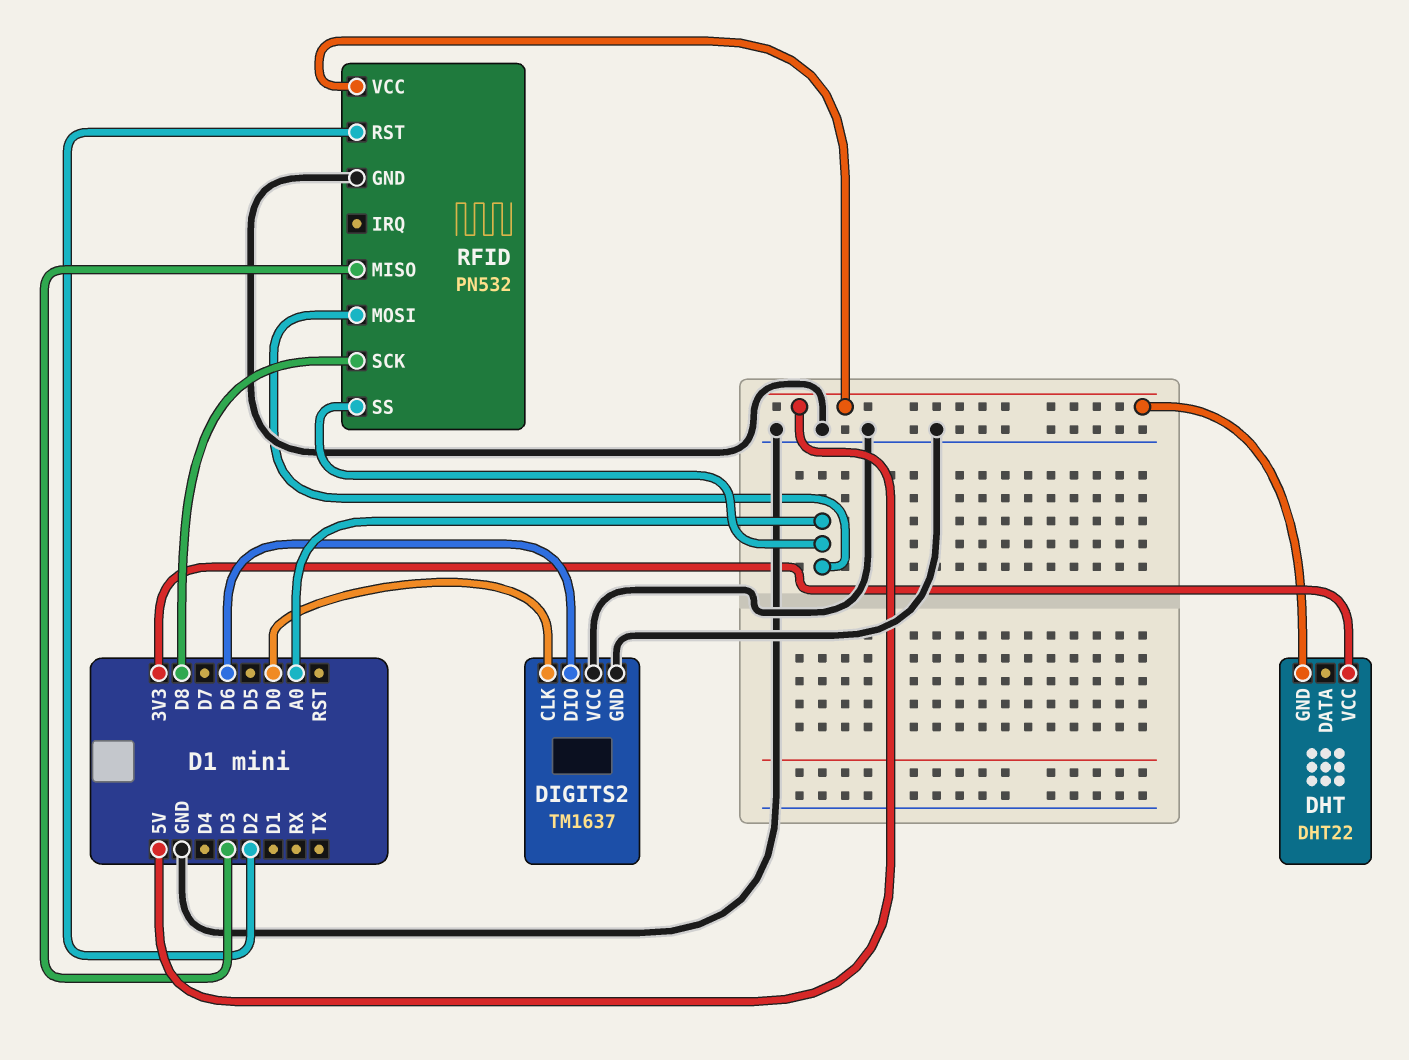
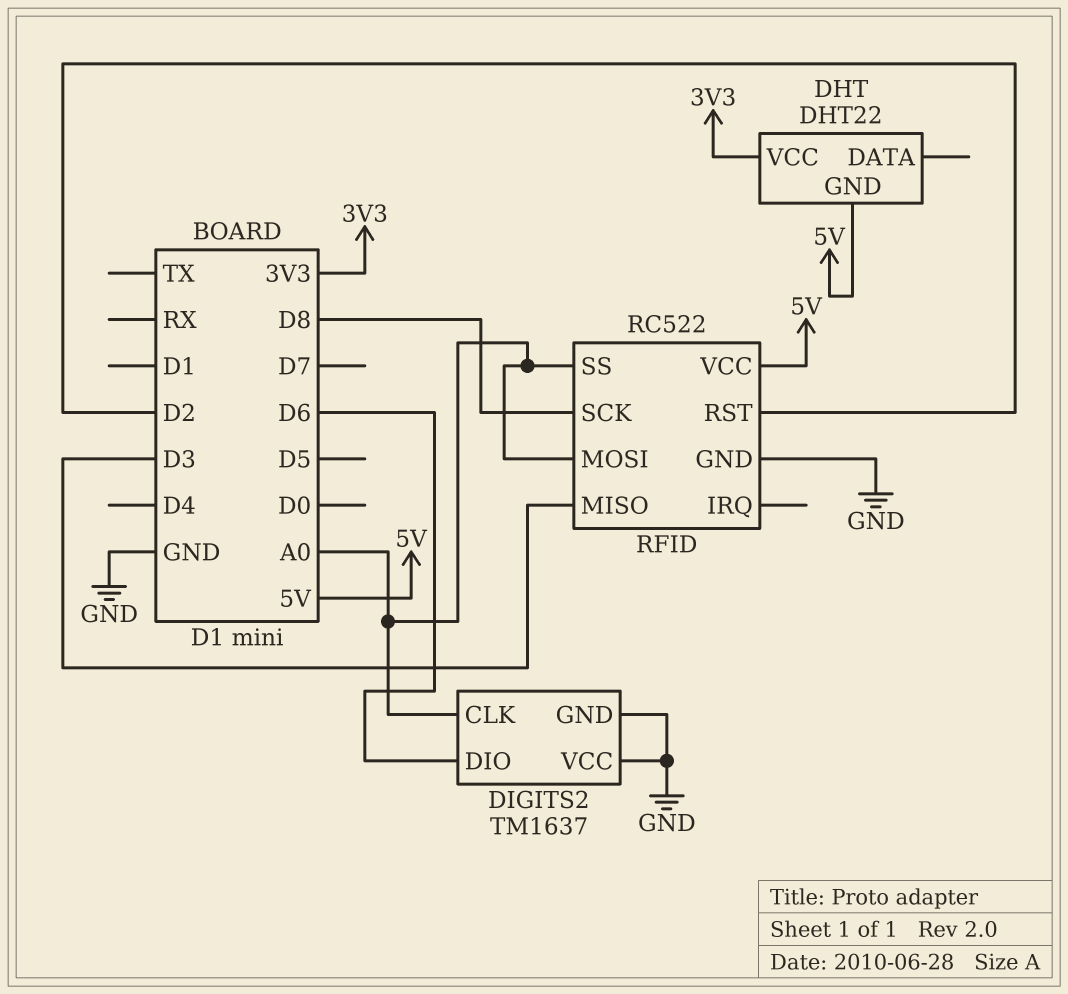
DIGITS2 pin CLK: D0 -> A0
RFID: PN532 -> RC522

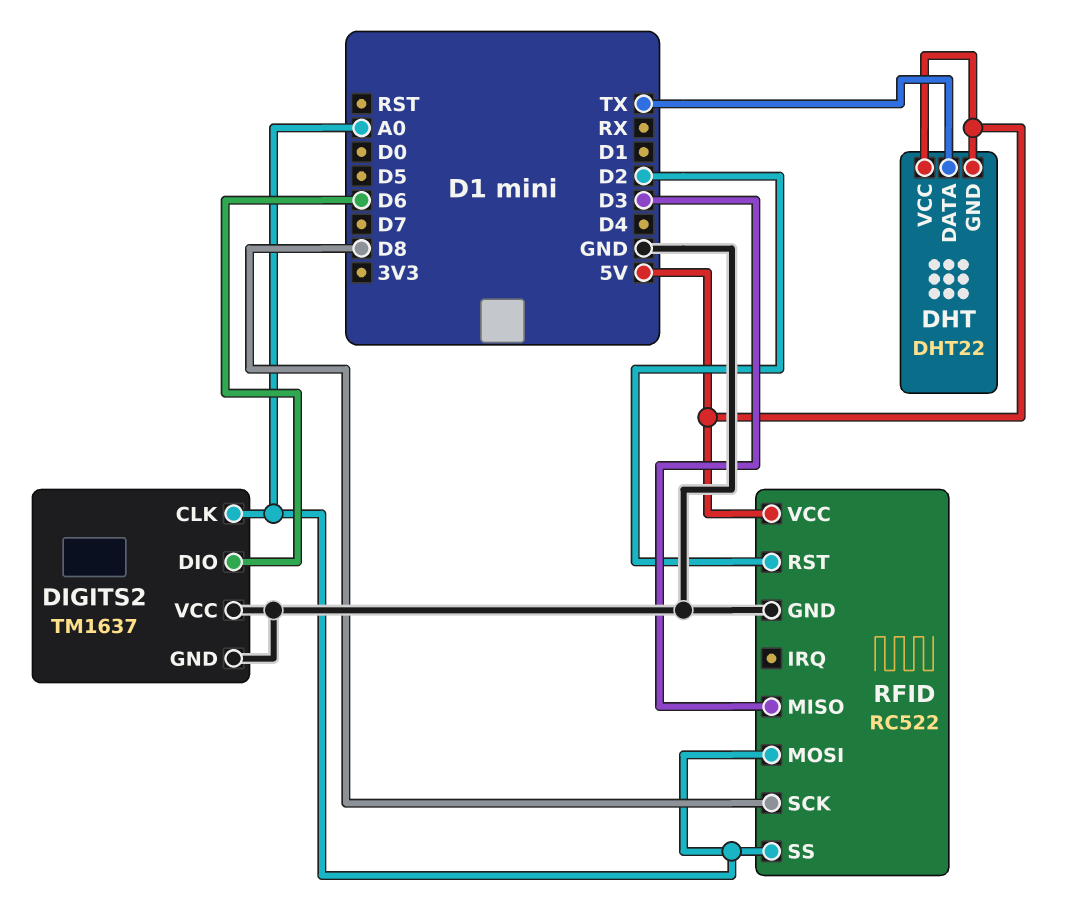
DHT pin DATA: none -> TX
DHT pin VCC: 3V3 -> 5V

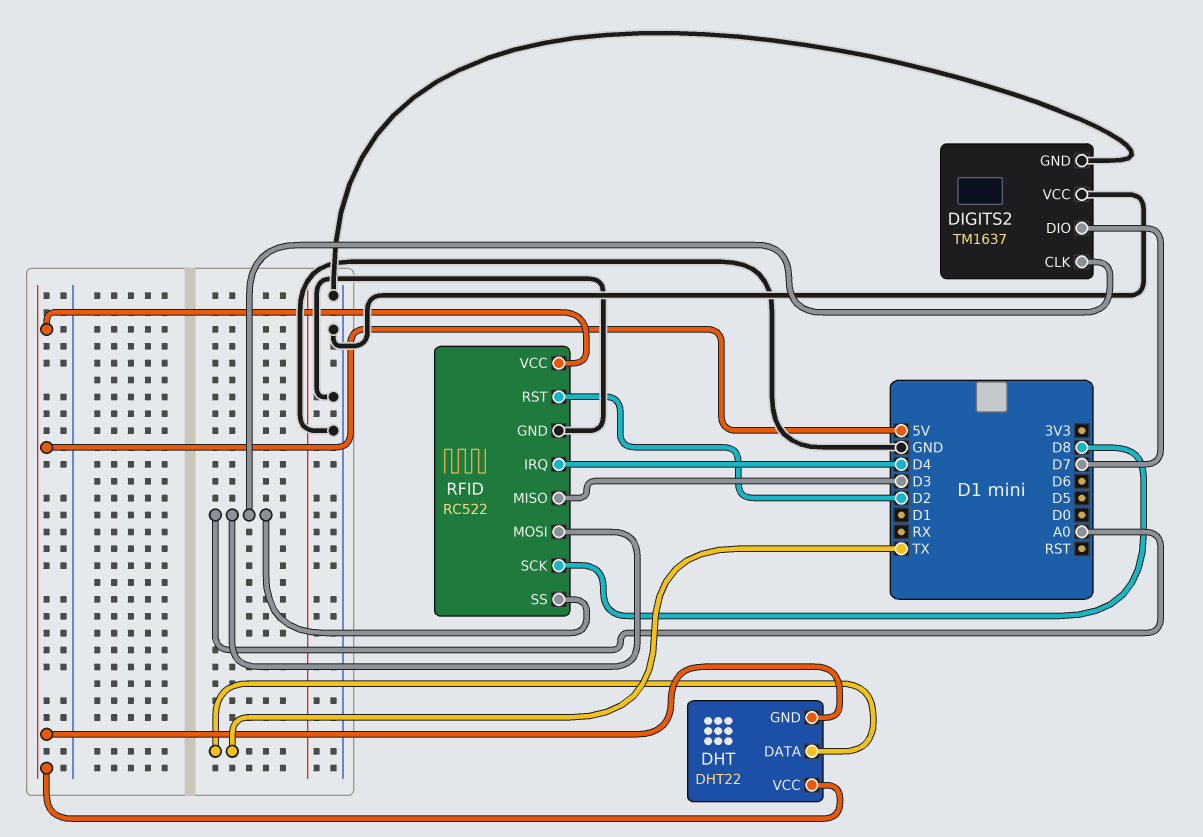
DIGITS2 pin DIO: D6 -> D7
RFID pin IRQ: none -> D4

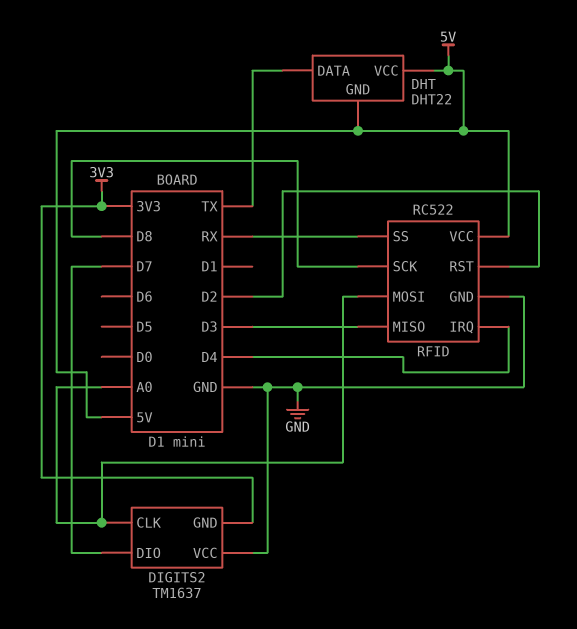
DIGITS2 pin GND: GND -> 3V3
RFID pin SS: A0 -> RX

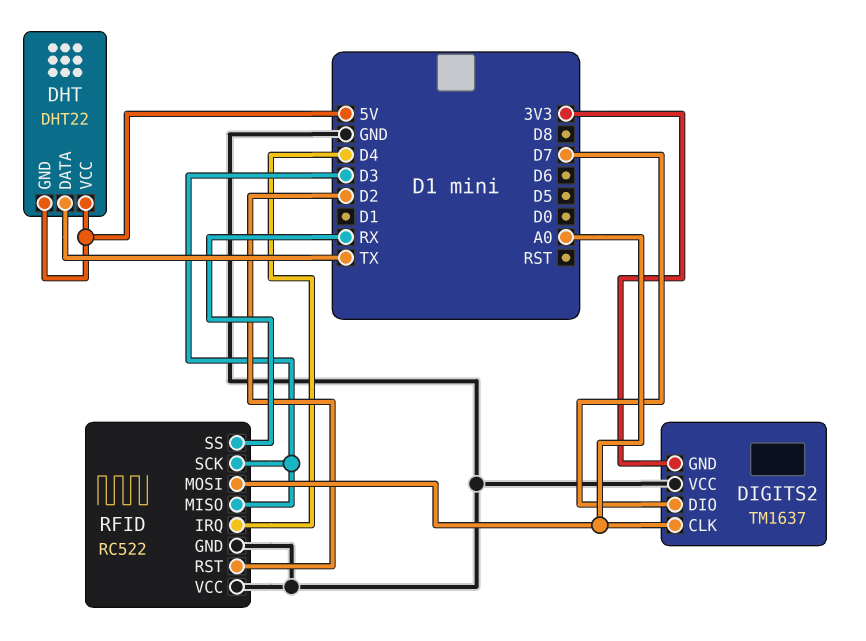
RFID pin SCK: D8 -> D3
RFID pin VCC: 5V -> GND

